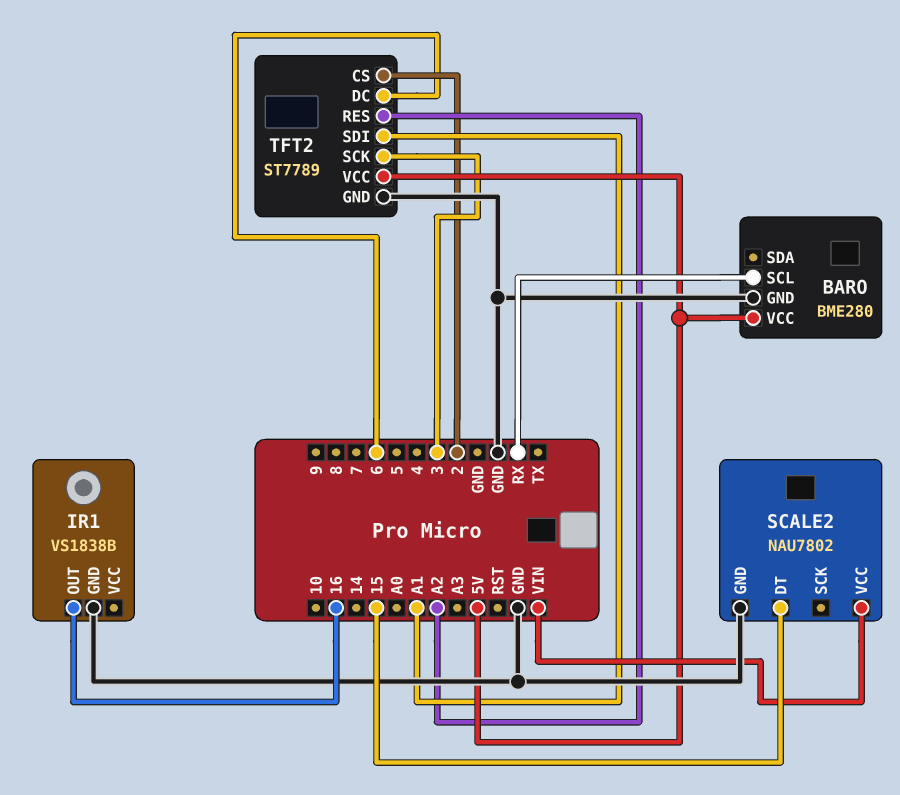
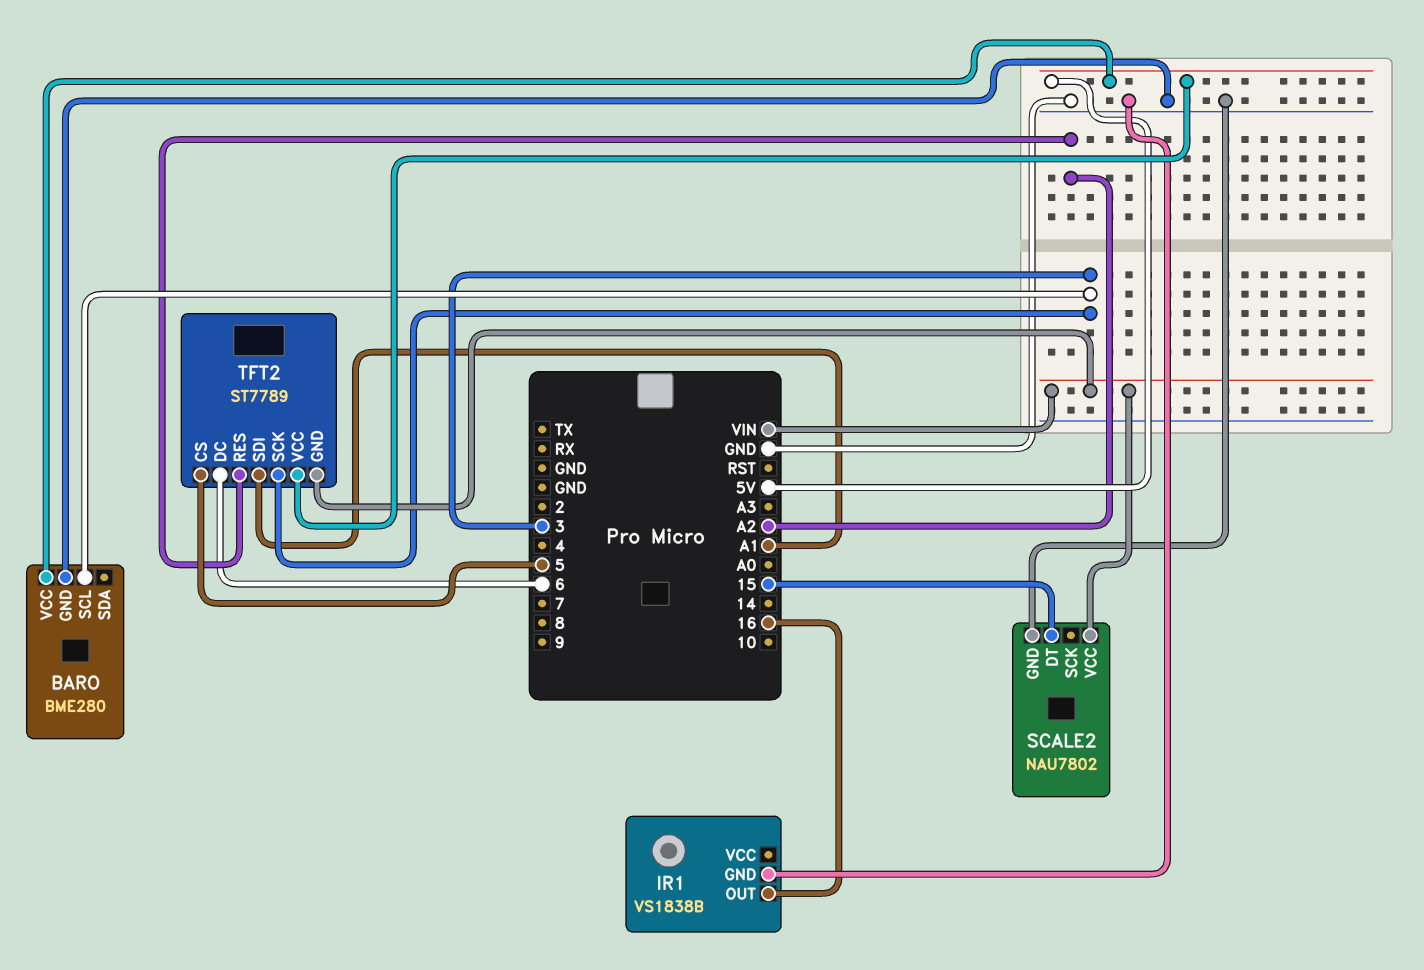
BARO pin SCL: RX -> 3
TFT2 pin CS: 2 -> 5
TFT2 pin GND: GND -> VIN

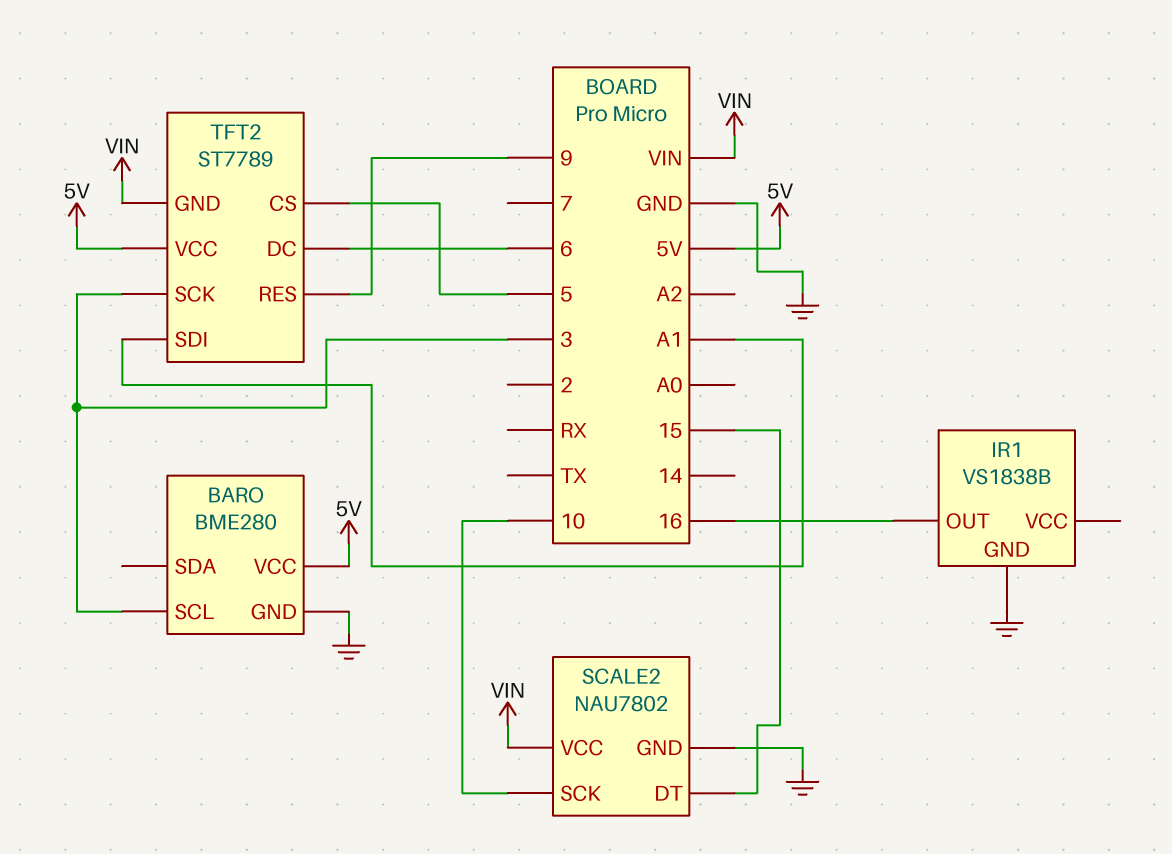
SCALE2 pin SCK: none -> 10
TFT2 pin RES: A2 -> 9

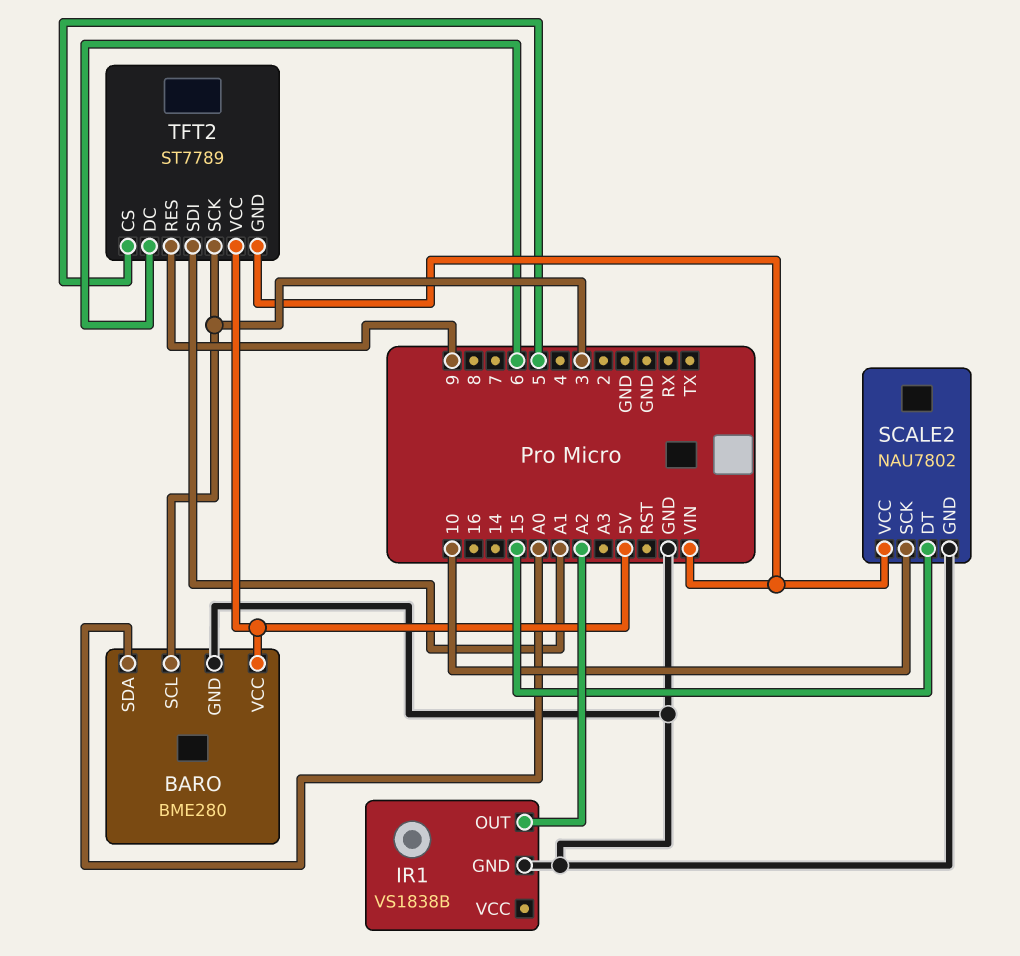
BARO pin SDA: none -> A0
IR1 pin OUT: 16 -> A2

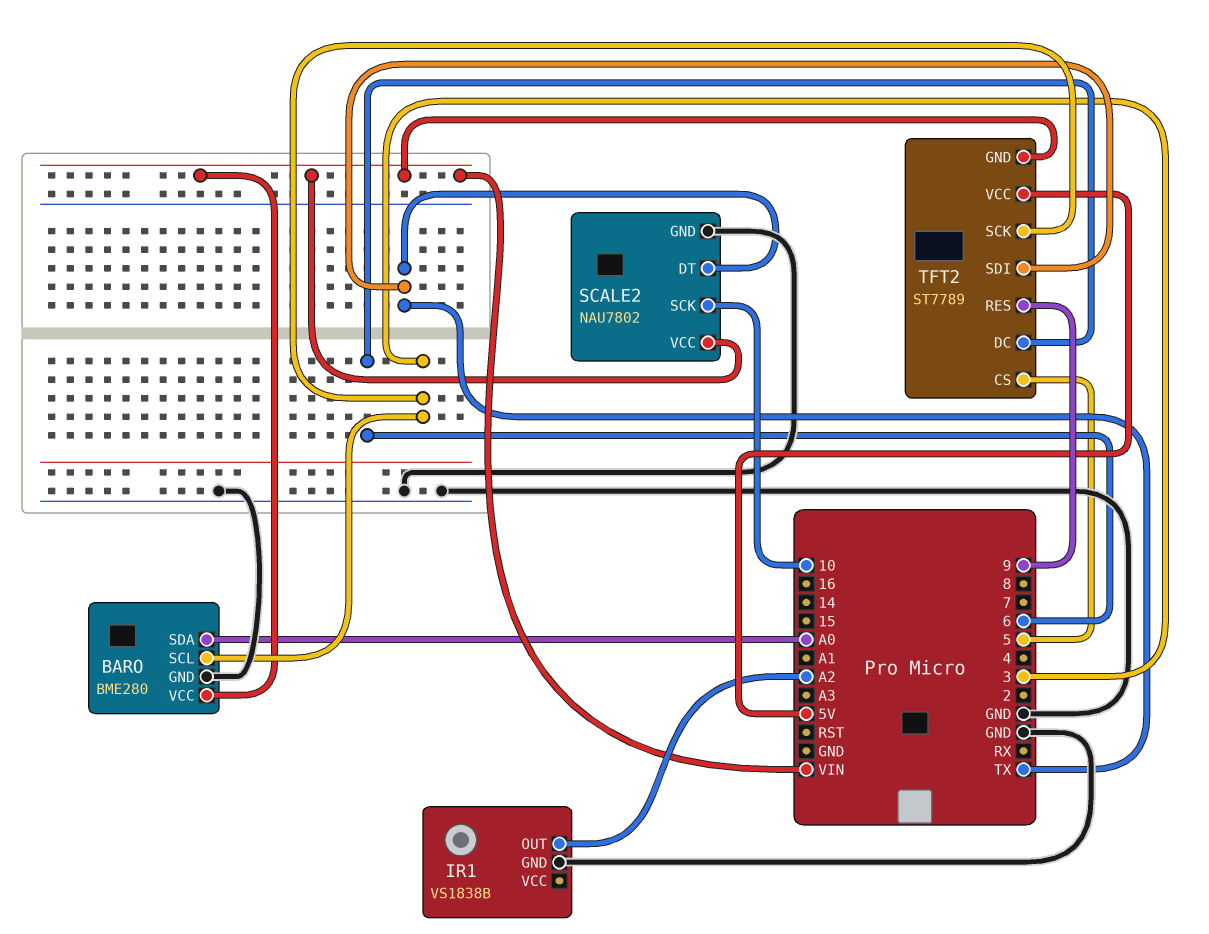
BARO pin VCC: 5V -> VIN
SCALE2 pin DT: 15 -> TX
TFT2 pin SDI: A1 -> TX

